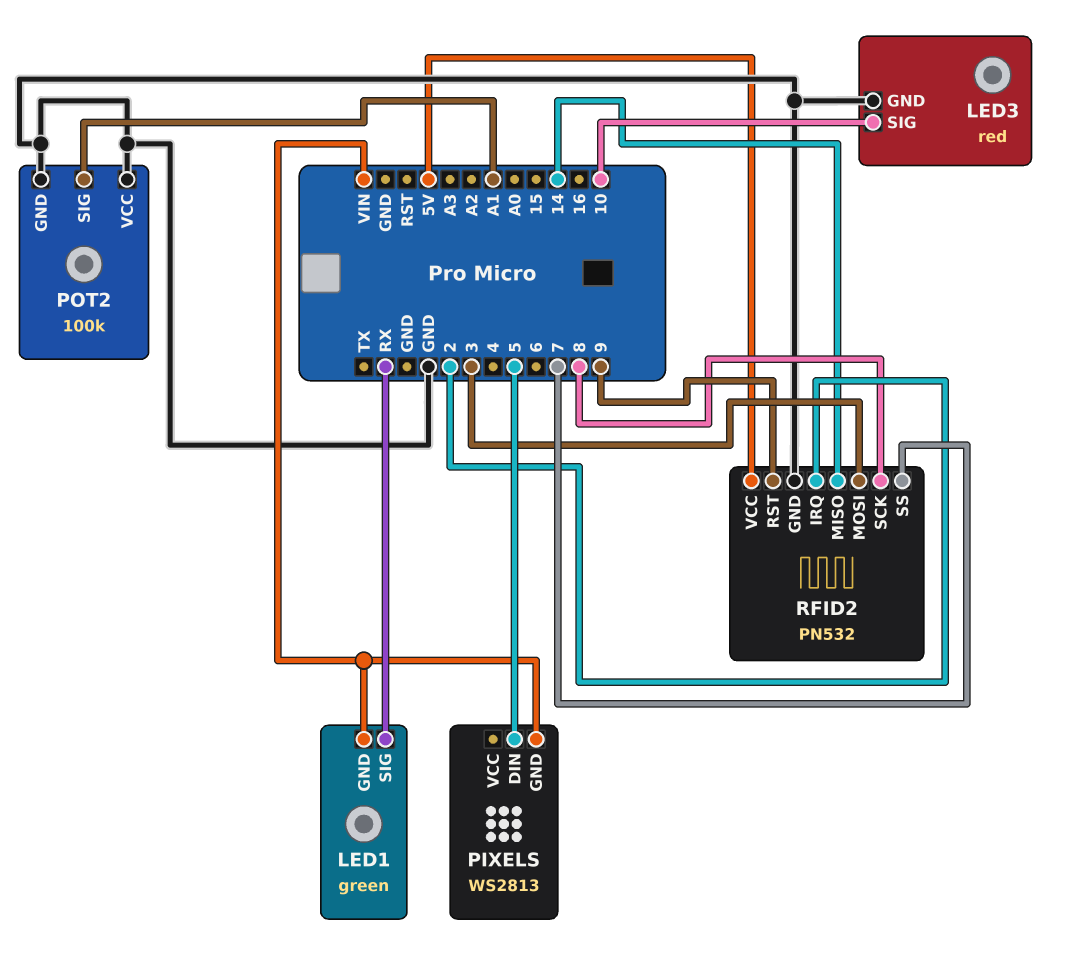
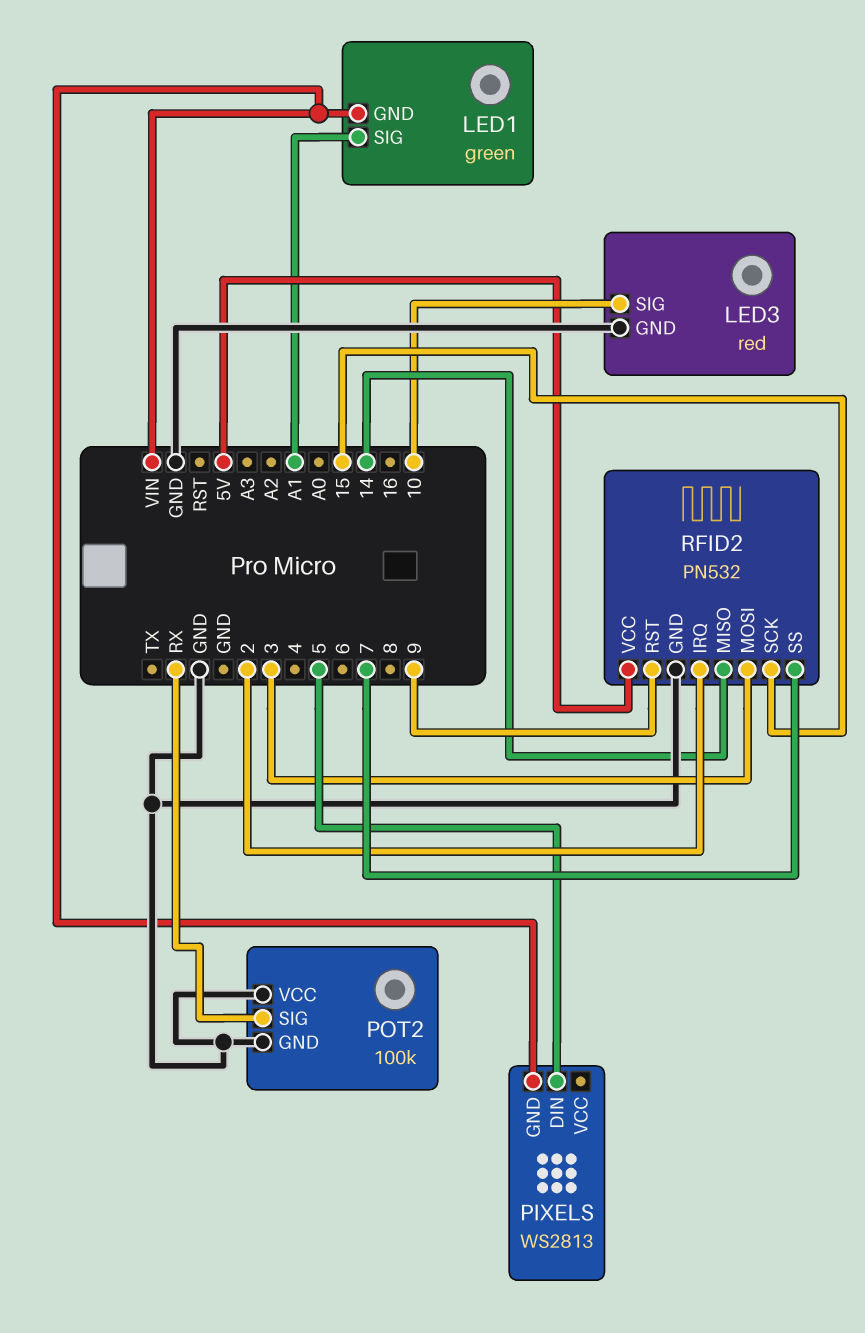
LED1 pin SIG: RX -> A1
POT2 pin SIG: A1 -> RX
RFID2 pin SCK: 8 -> 15

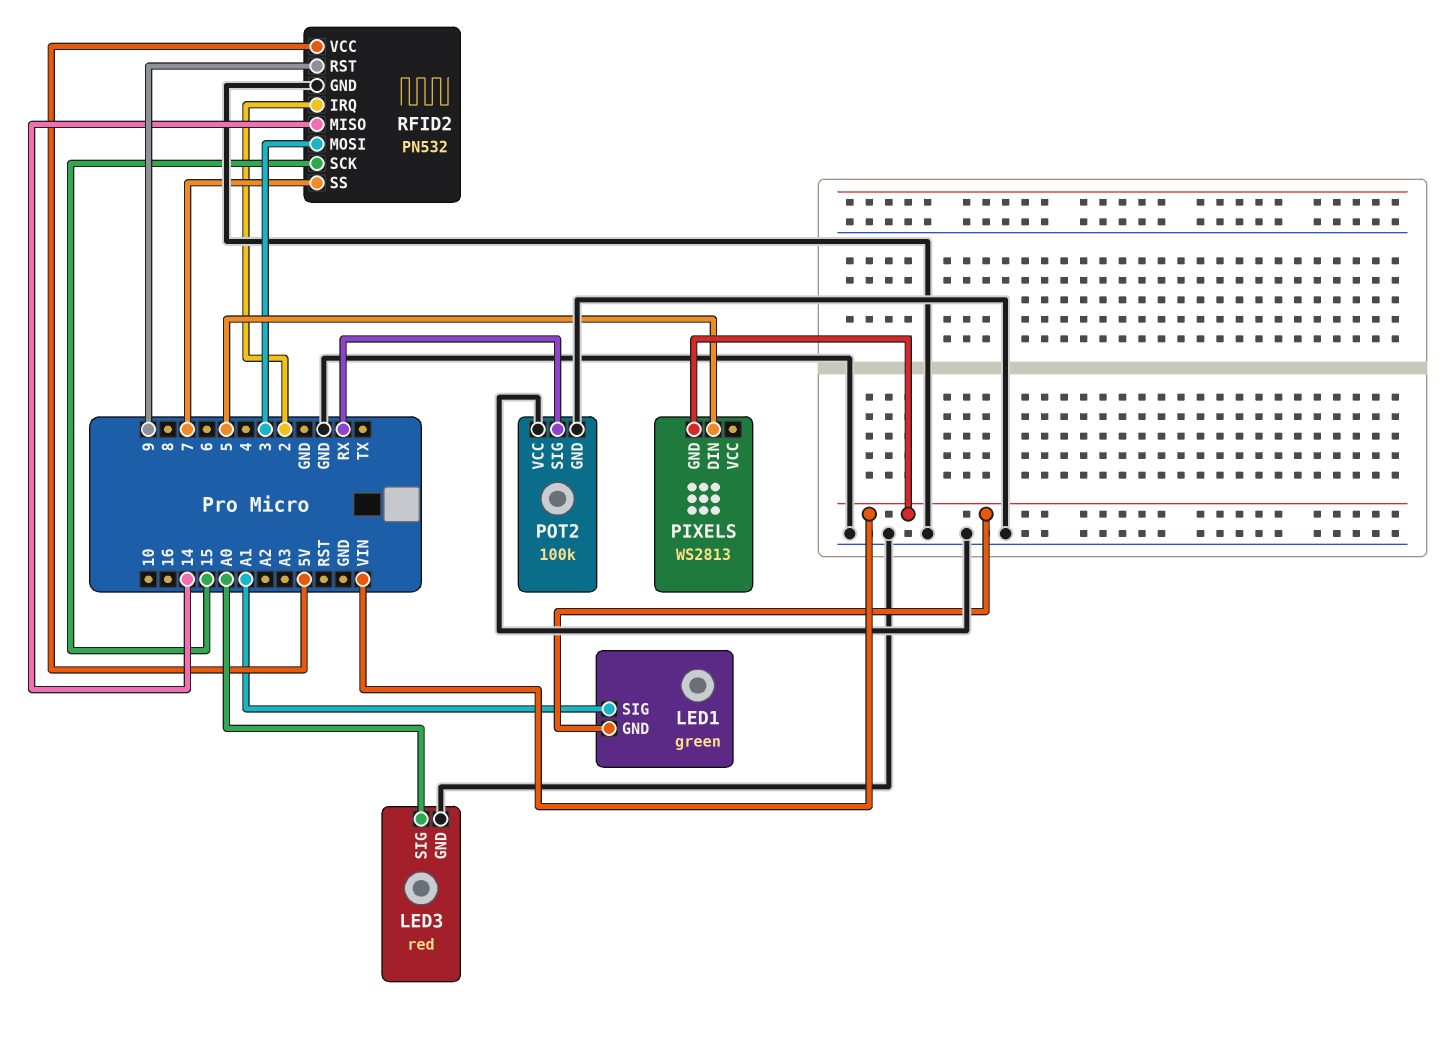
LED3 pin SIG: 10 -> A0

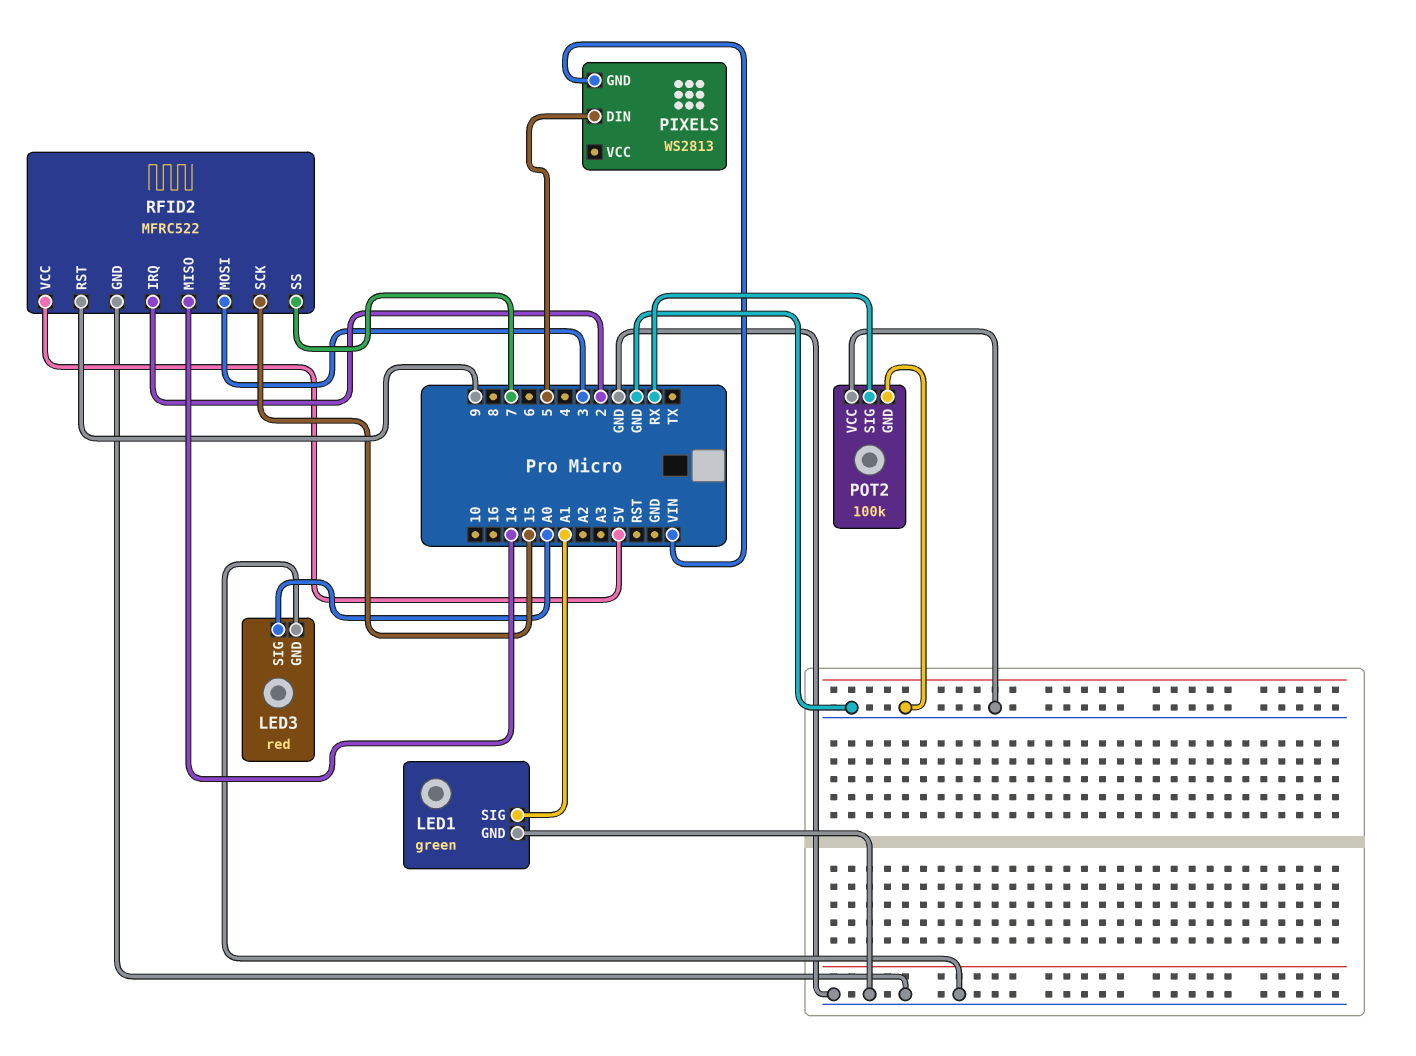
LED1 pin GND: VIN -> GND
RFID2: PN532 -> MFRC522

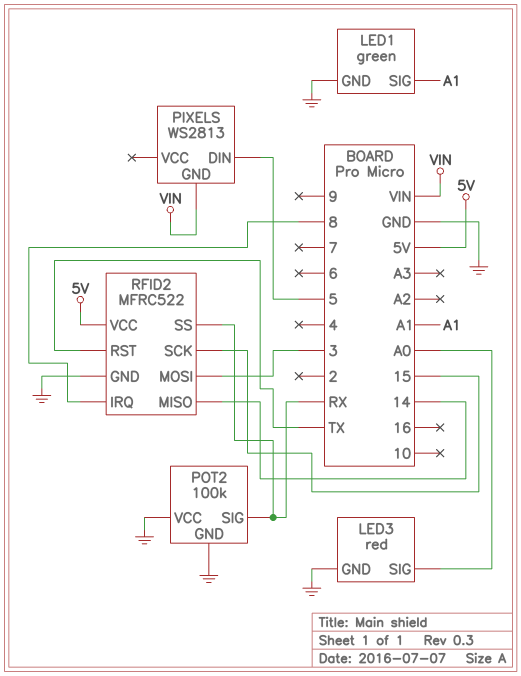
RFID2 pin IRQ: 2 -> 8
RFID2 pin RST: 9 -> TX
RFID2 pin SS: 7 -> RX

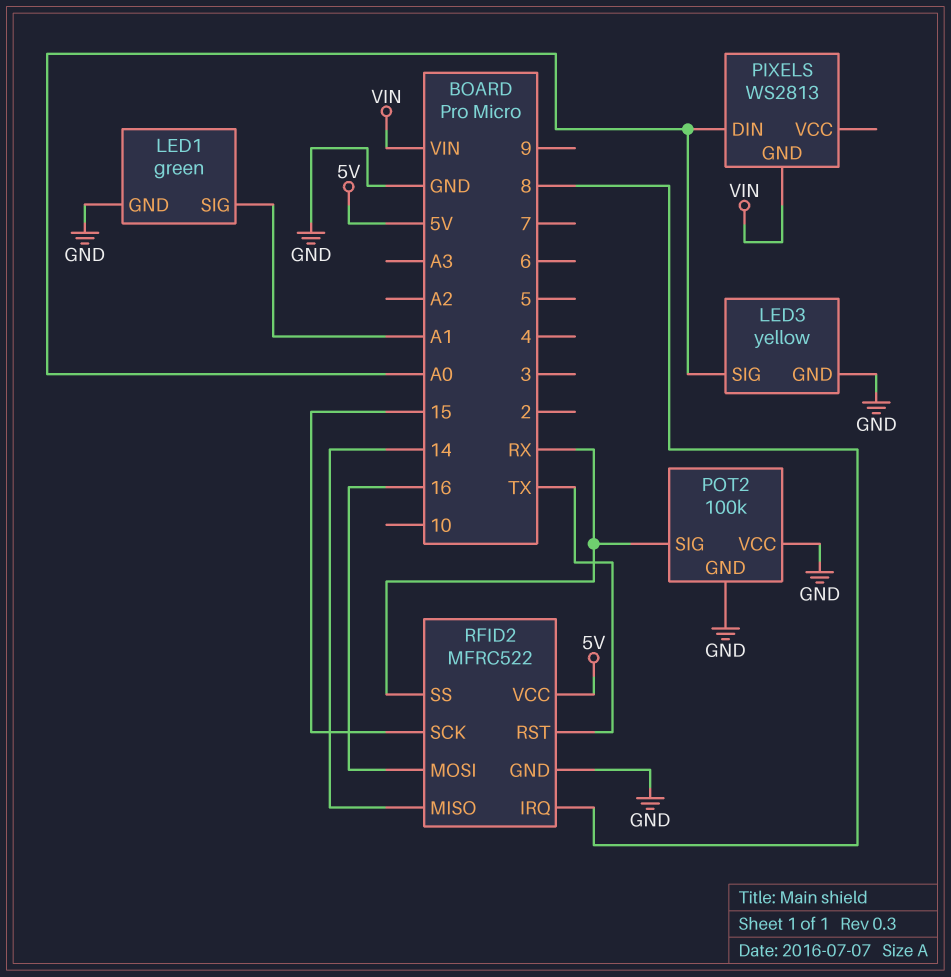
LED3: red -> yellow
PIXELS pin DIN: 5 -> A0
RFID2 pin MOSI: 3 -> 16

